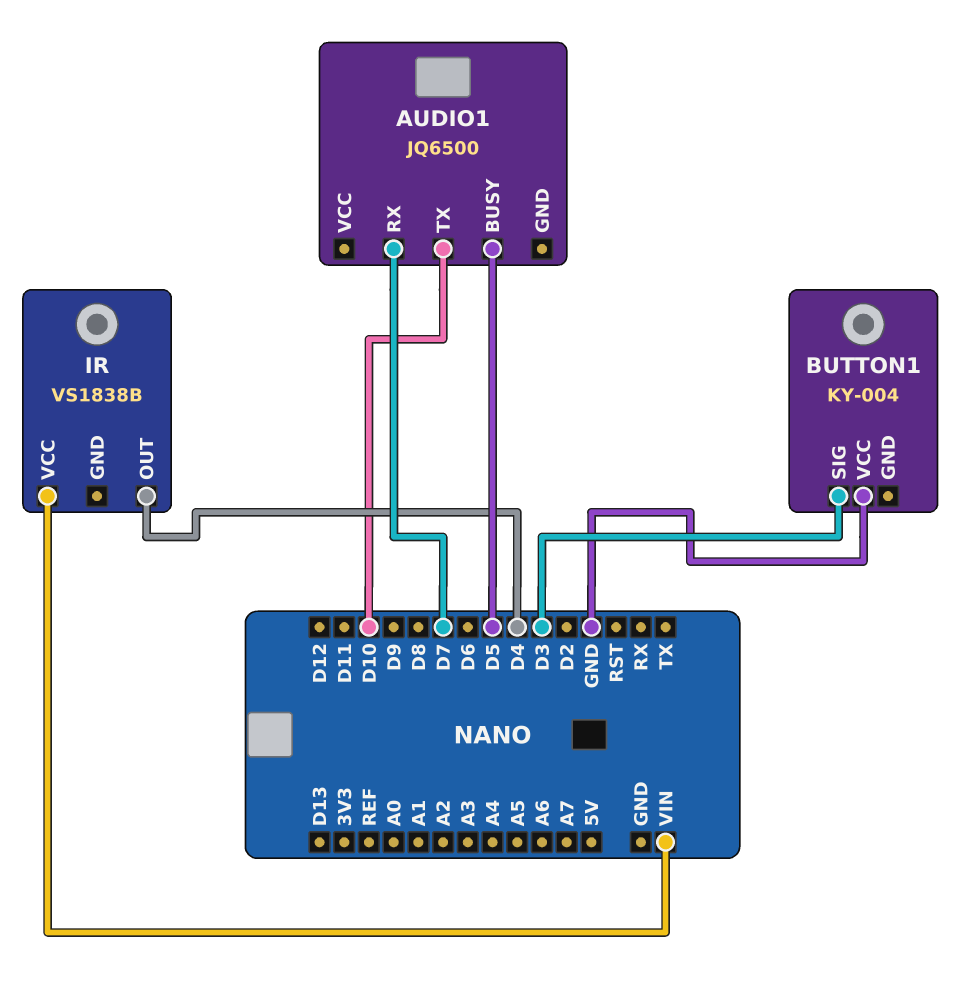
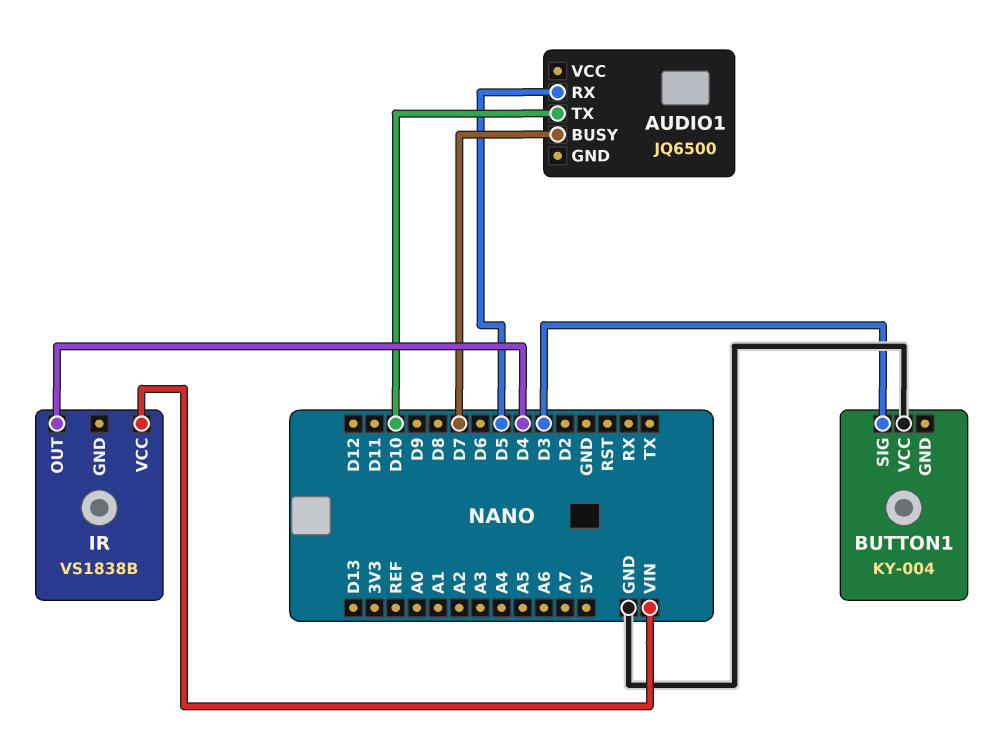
AUDIO1 pin BUSY: D5 -> D7
AUDIO1 pin RX: D7 -> D5

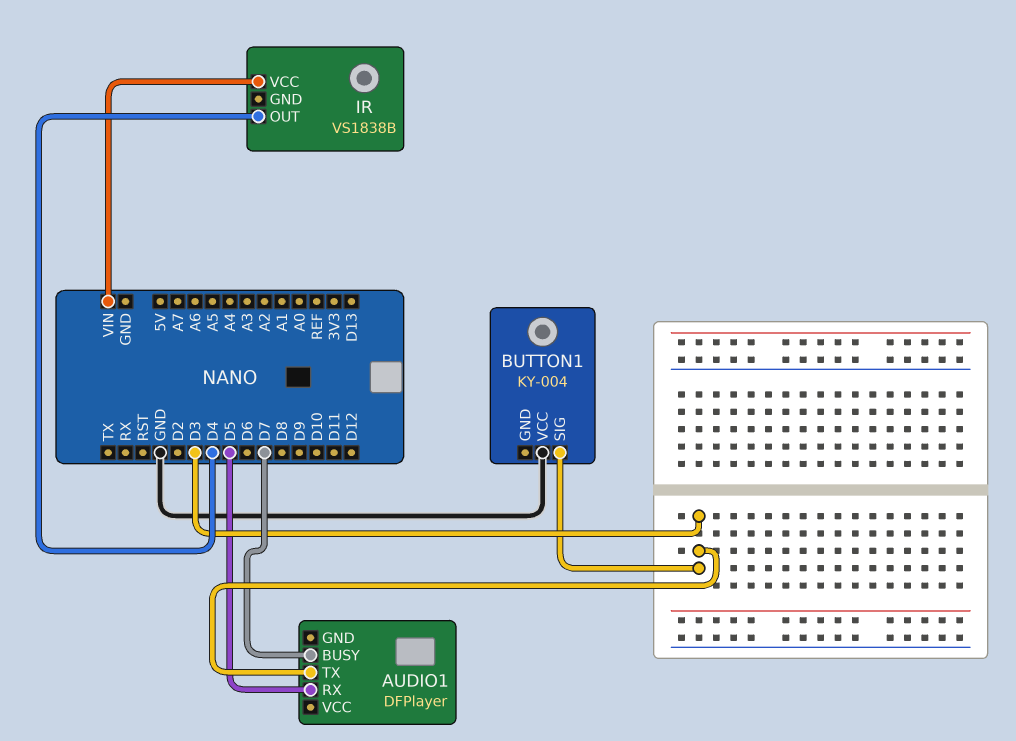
AUDIO1: JQ6500 -> DFPlayer
AUDIO1 pin TX: D10 -> D3

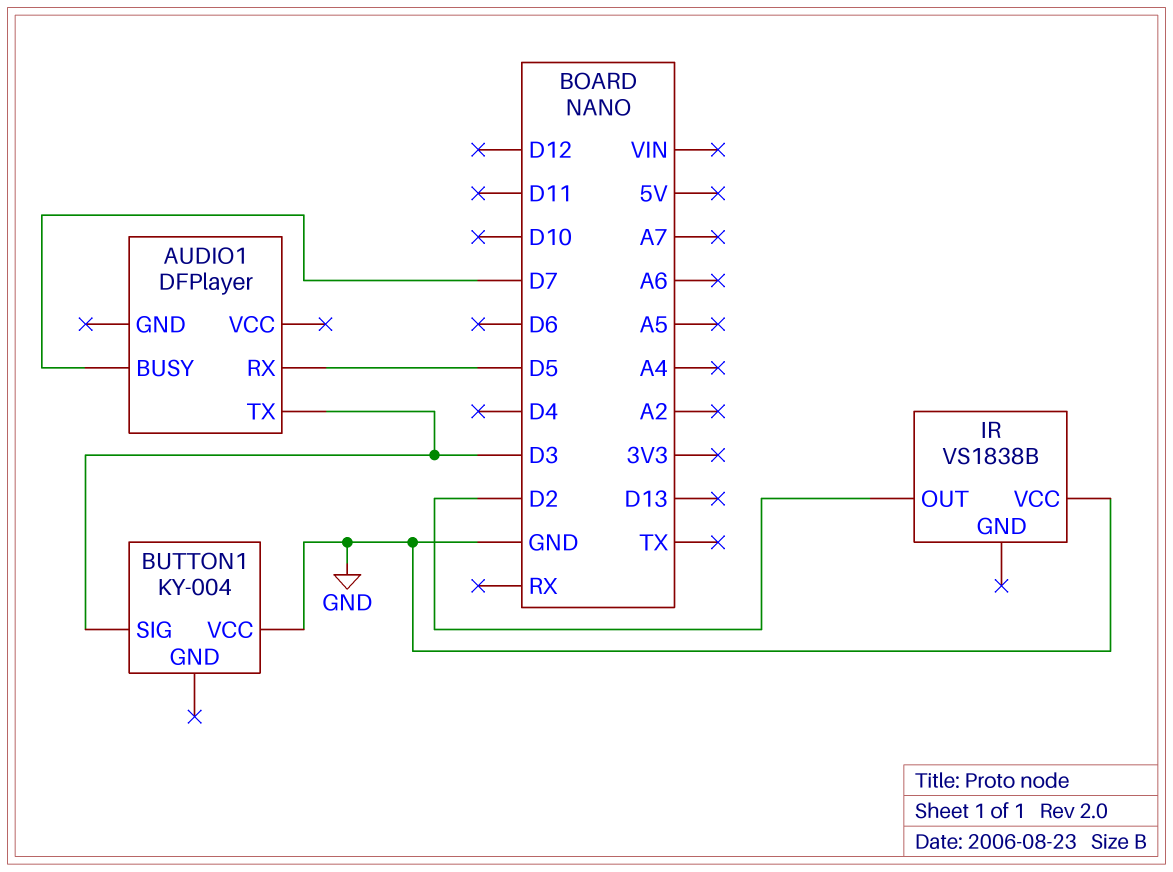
IR pin OUT: D4 -> D2
IR pin VCC: VIN -> GND

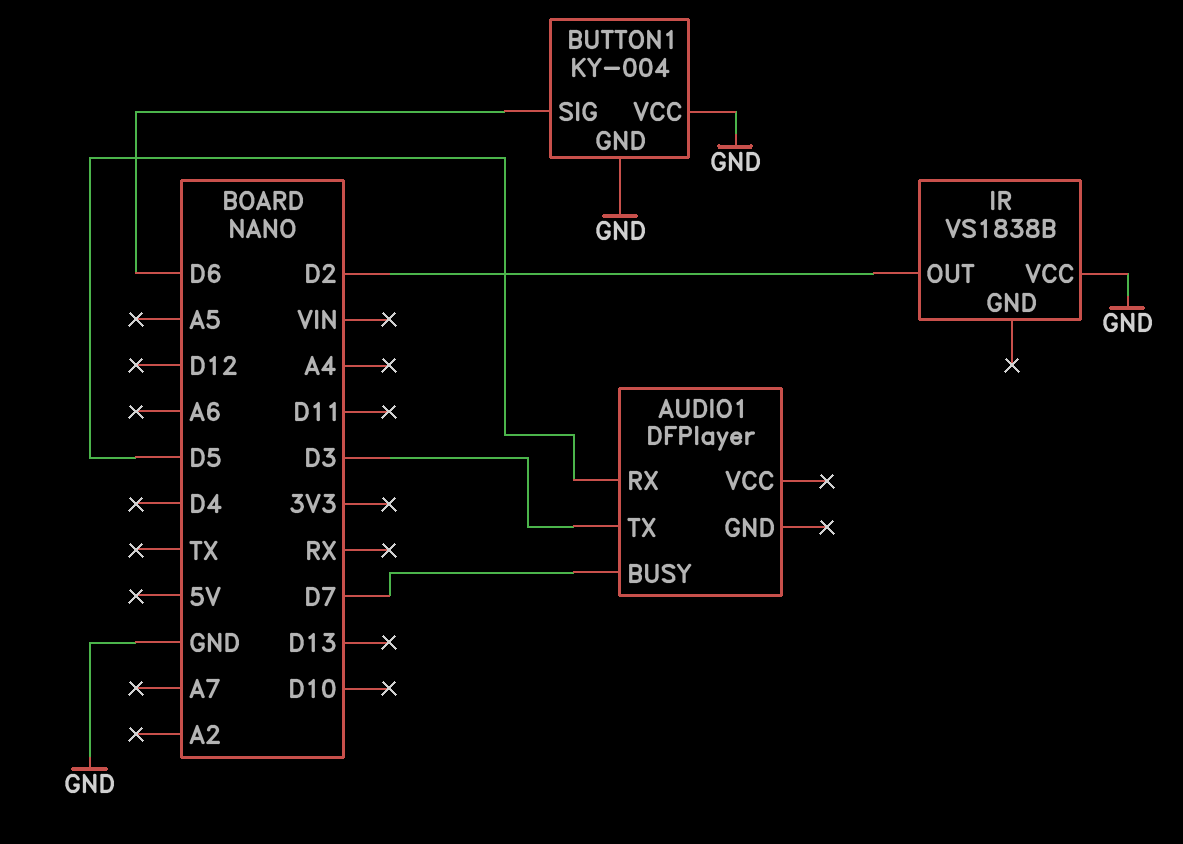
BUTTON1 pin GND: none -> GND
BUTTON1 pin SIG: D3 -> D6

